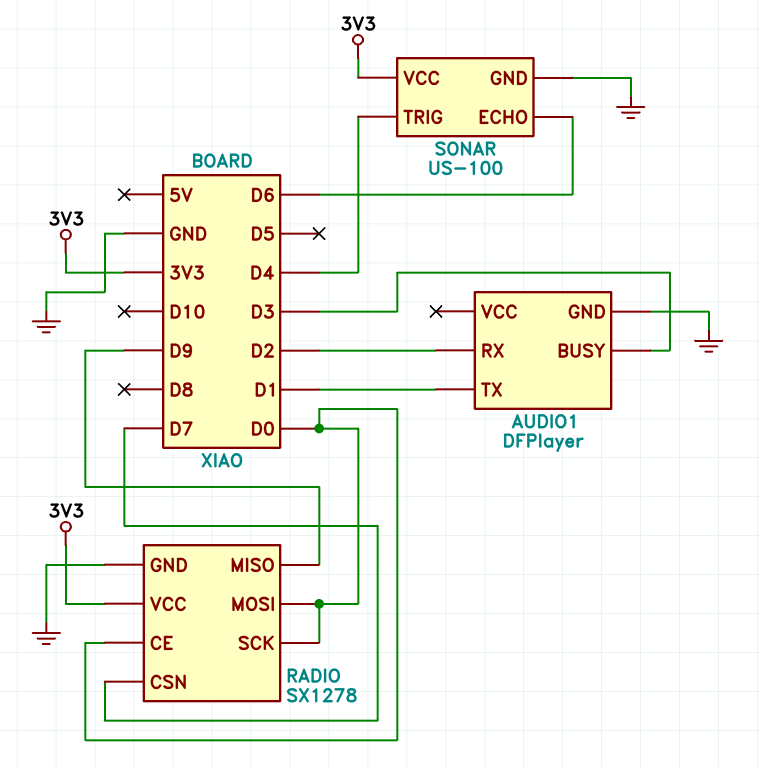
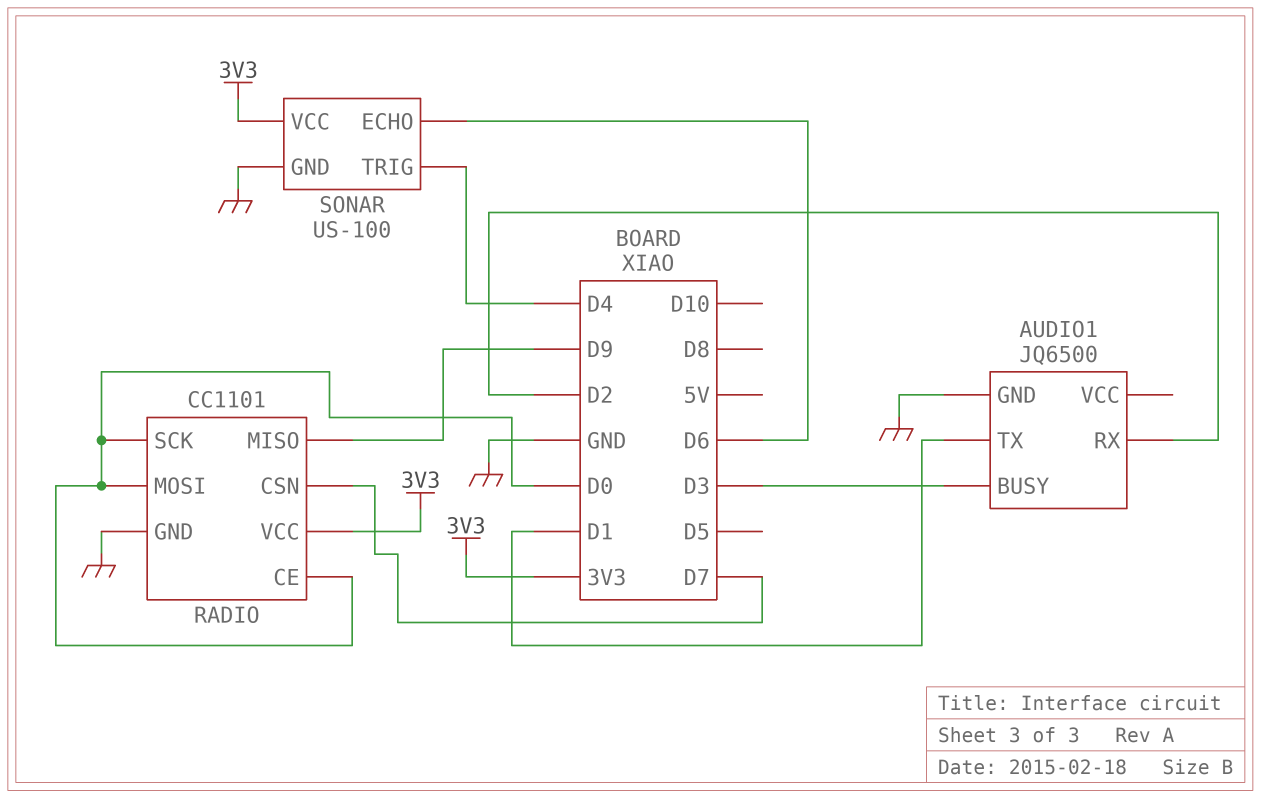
AUDIO1: DFPlayer -> JQ6500
RADIO: SX1278 -> CC1101

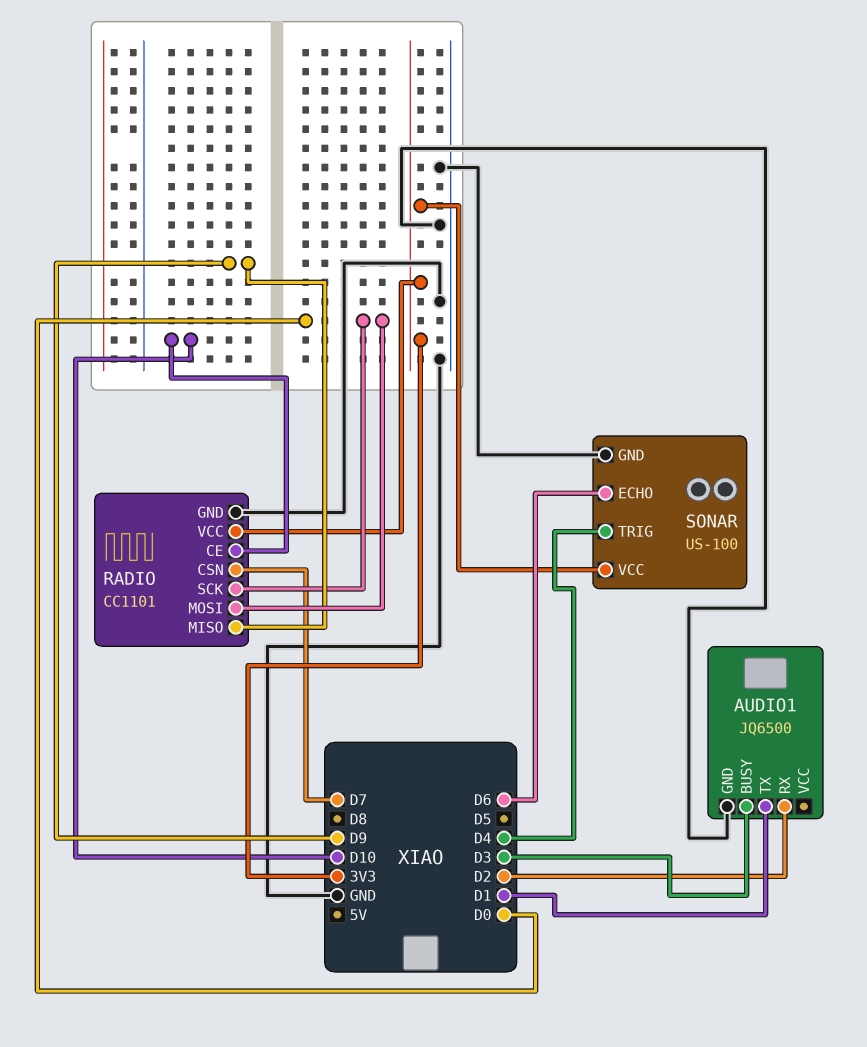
RADIO pin CE: D0 -> D10

